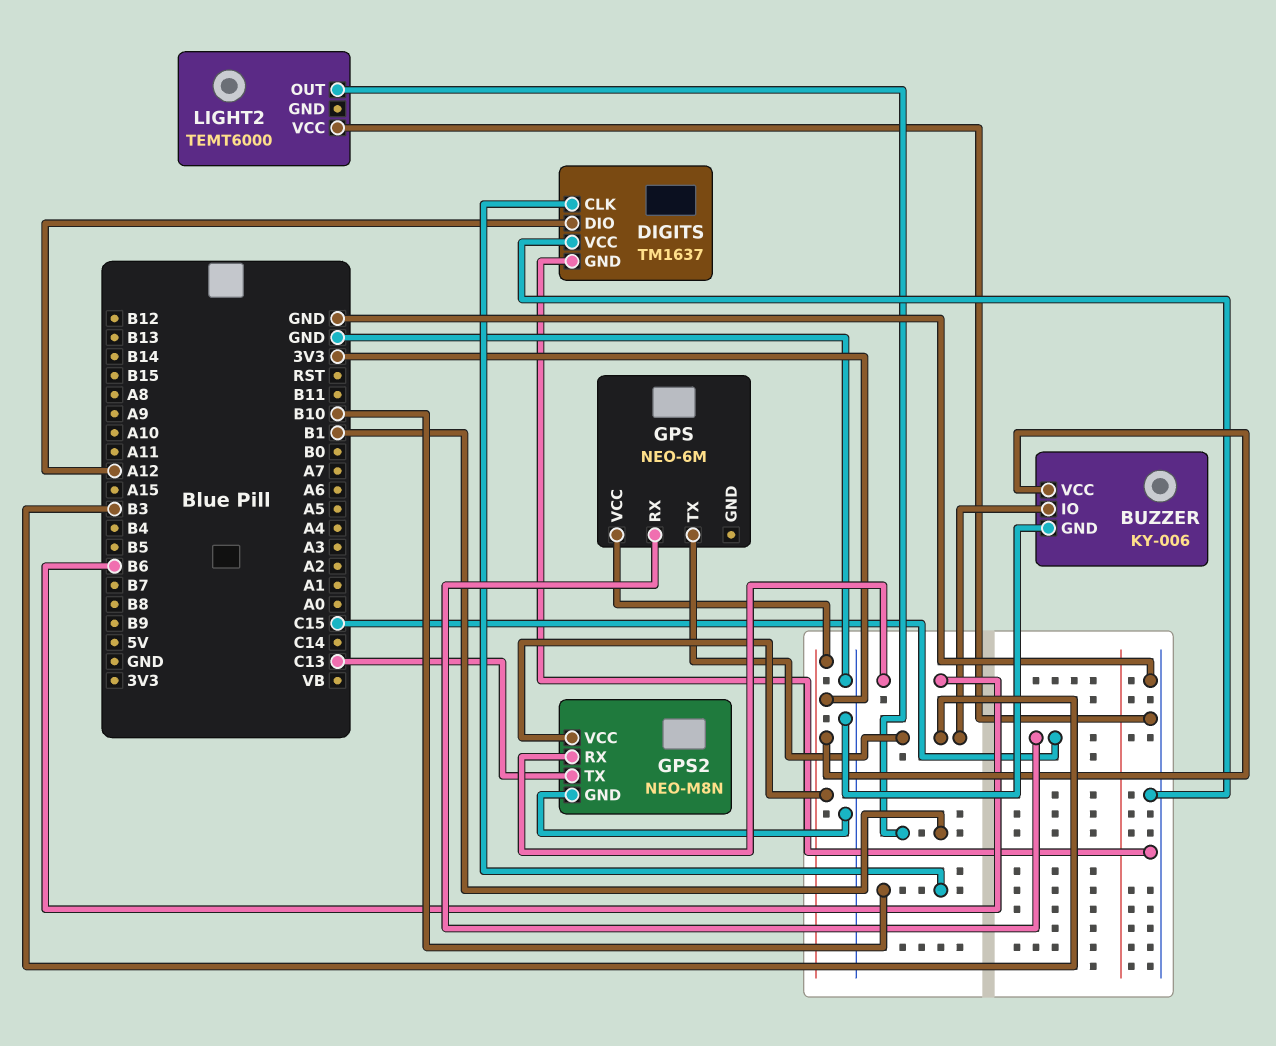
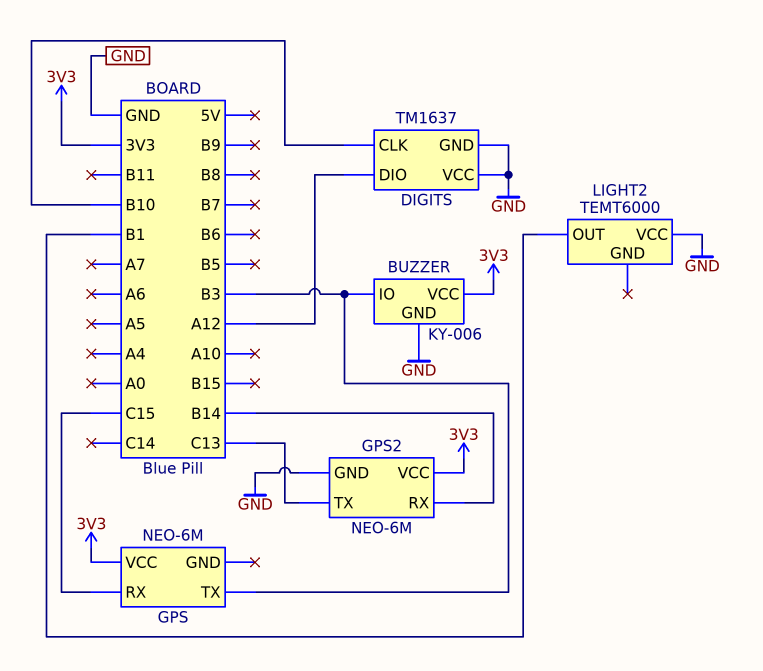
GPS2: NEO-M8N -> NEO-6M
GPS2 pin RX: B6 -> B14

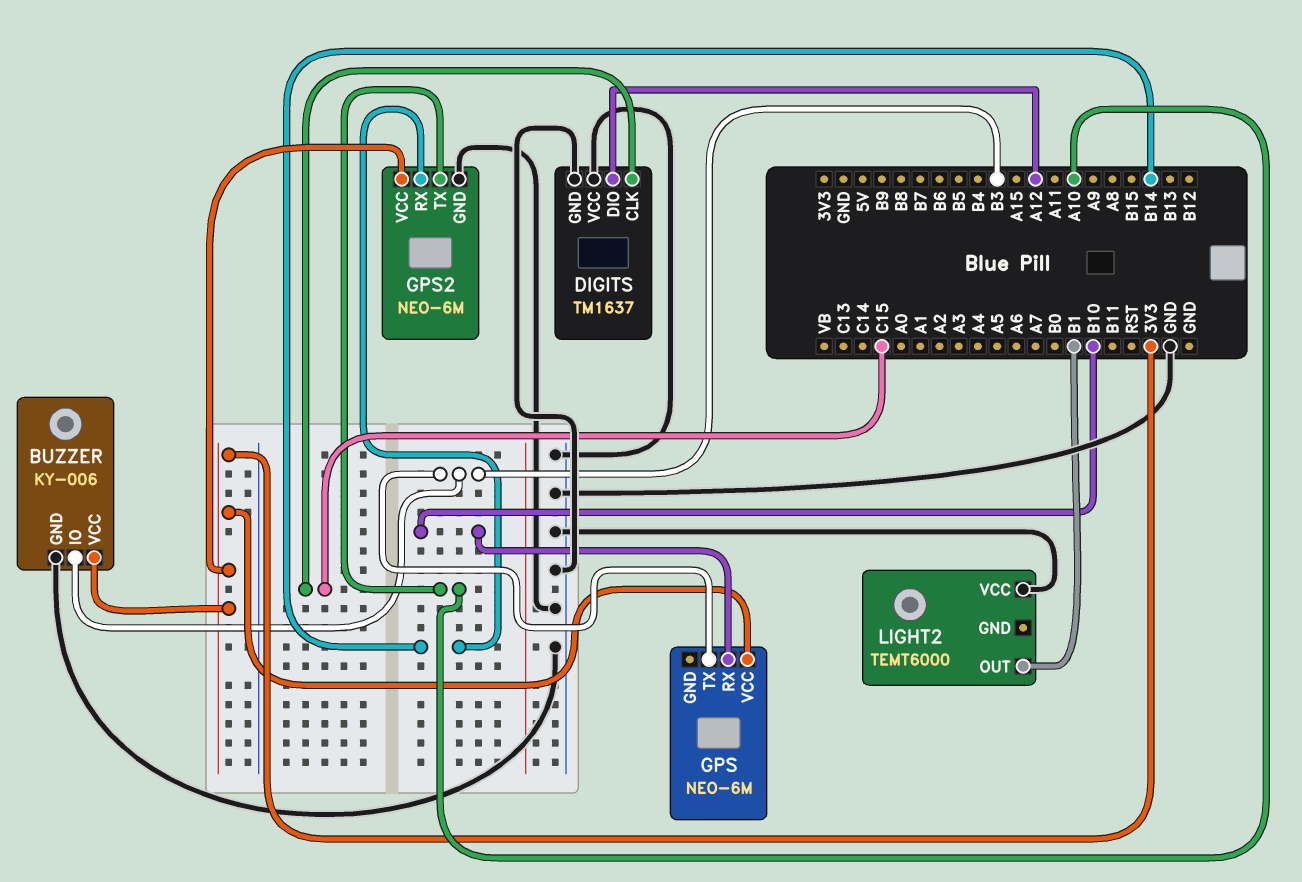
DIGITS pin CLK: B10 -> C15
GPS pin RX: C15 -> B10
GPS2 pin TX: C13 -> A10

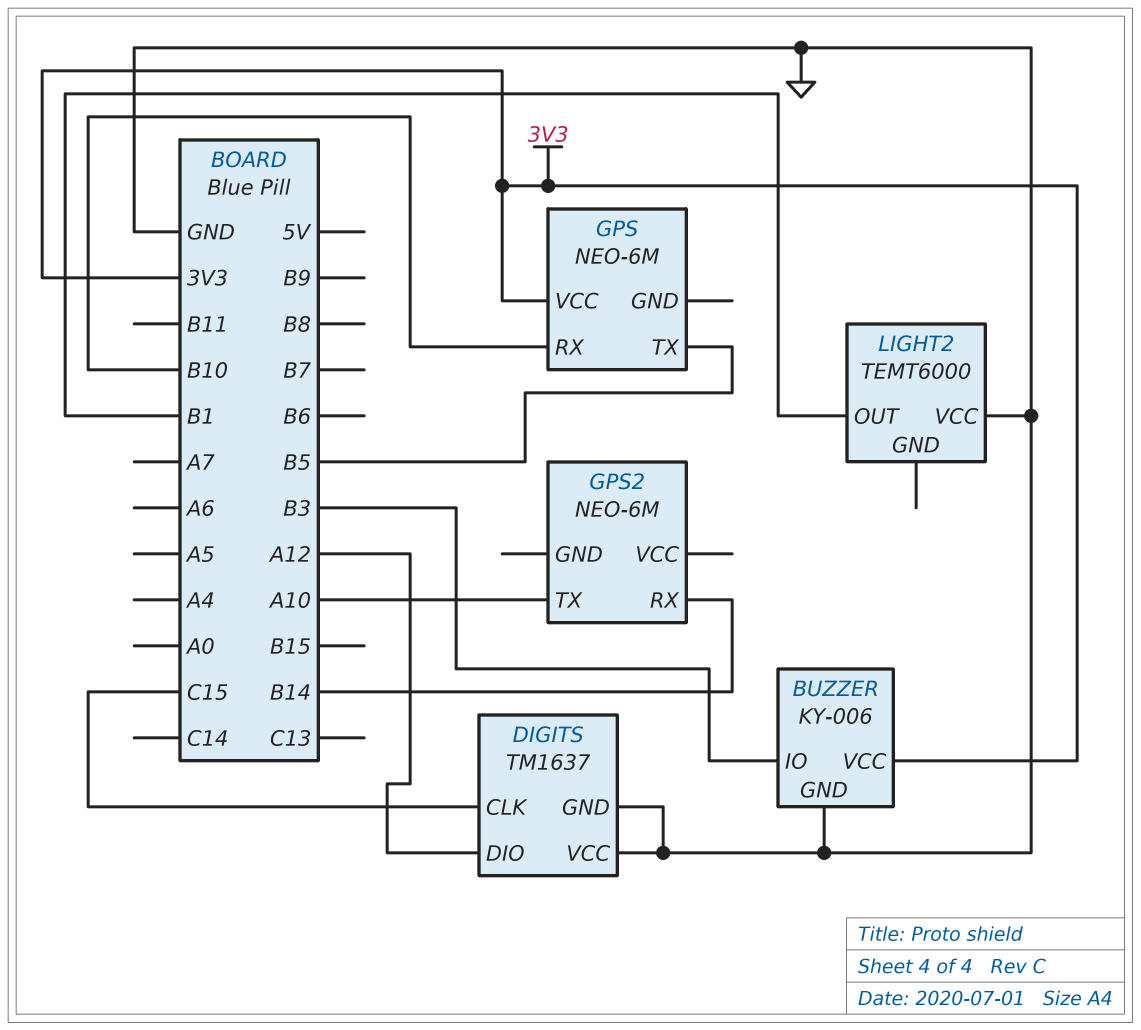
GPS pin TX: B3 -> B5
GPS2 pin GND: GND -> none
GPS2 pin VCC: 3V3 -> none

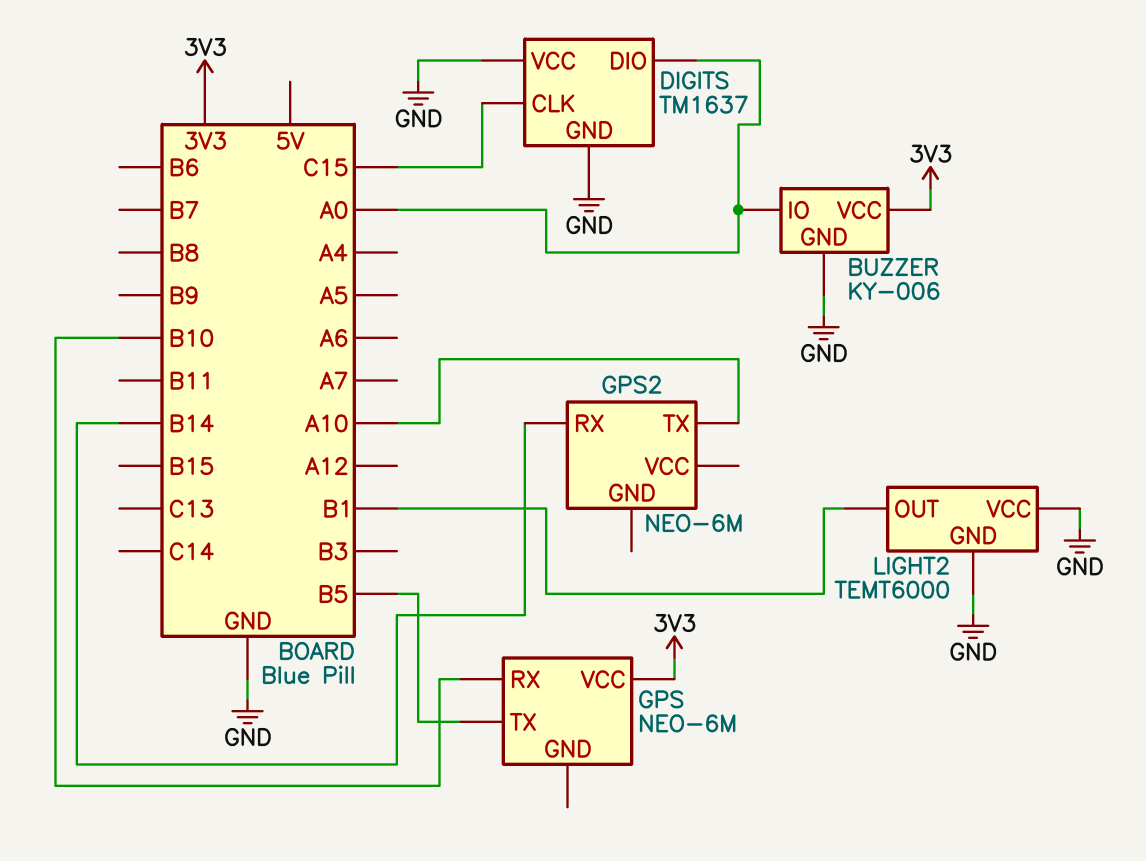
BUZZER pin IO: B3 -> A0
DIGITS pin DIO: A12 -> A0
LIGHT2 pin GND: none -> GND

